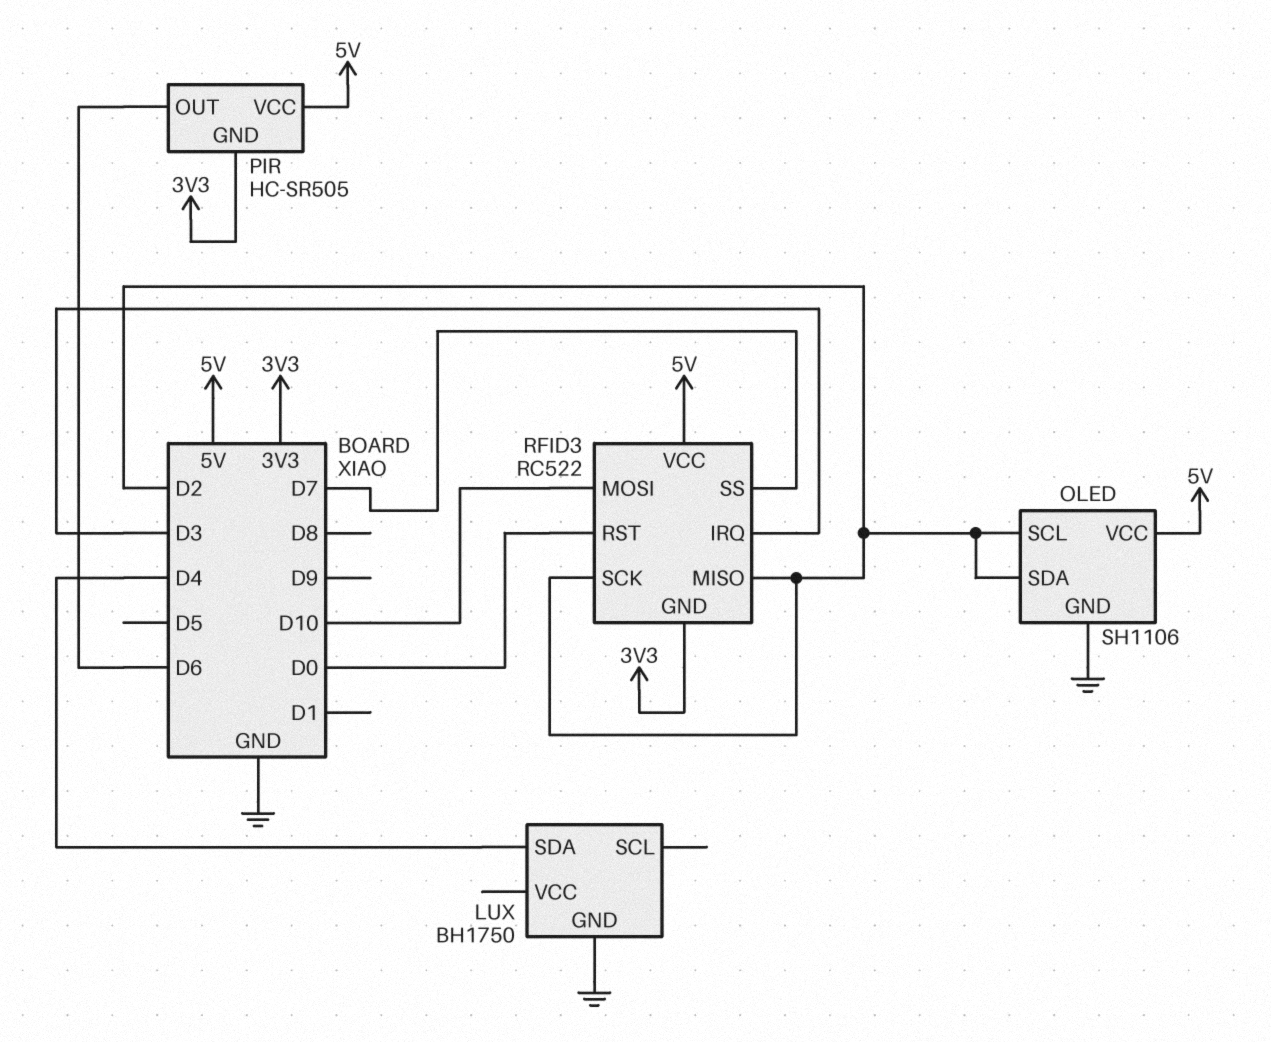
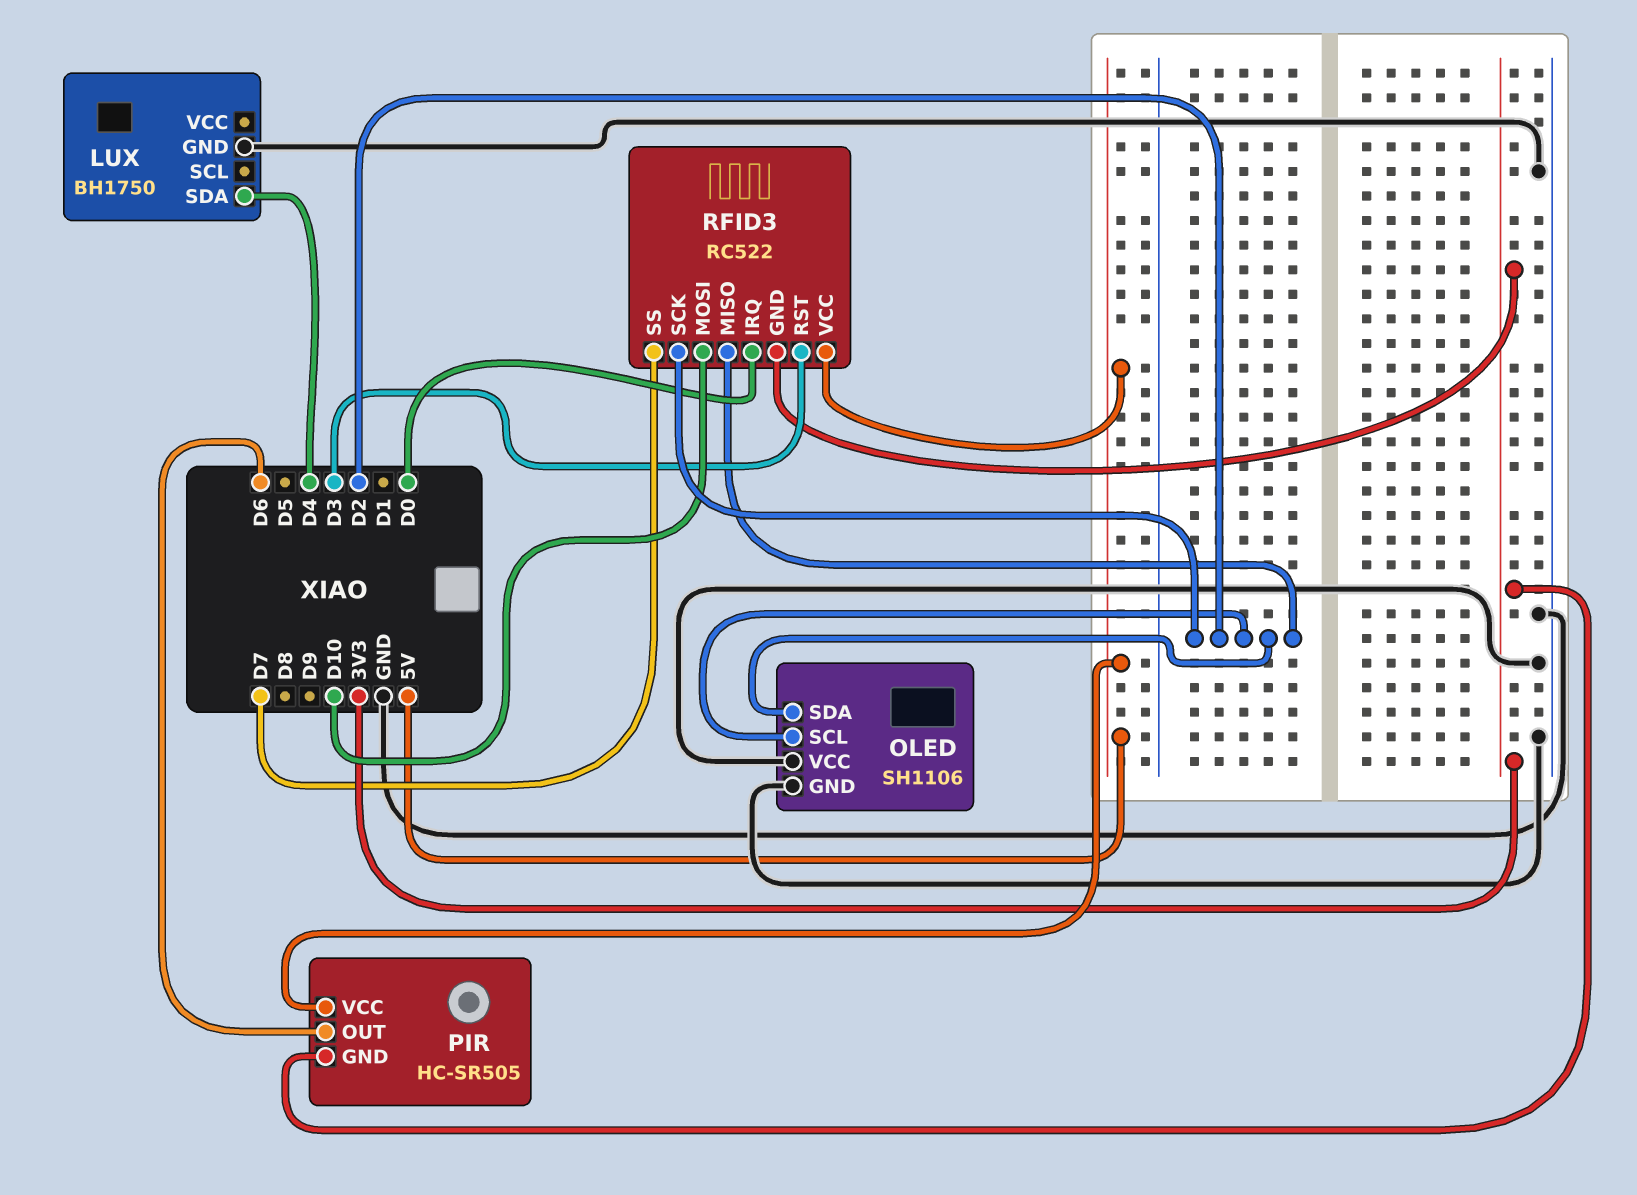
OLED pin VCC: 5V -> GND
RFID3 pin IRQ: D3 -> D0
RFID3 pin RST: D0 -> D3

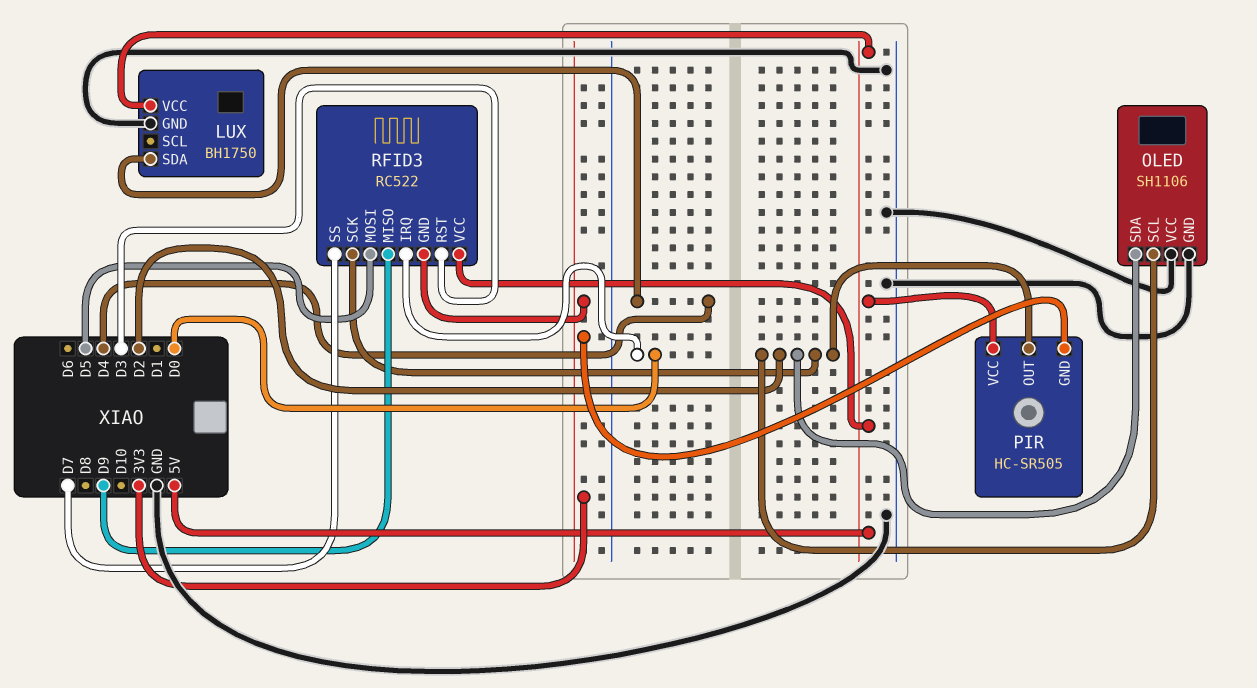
LUX pin VCC: none -> 5V
PIR pin OUT: D6 -> D2
RFID3 pin MISO: D2 -> D9
RFID3 pin MOSI: D10 -> D5

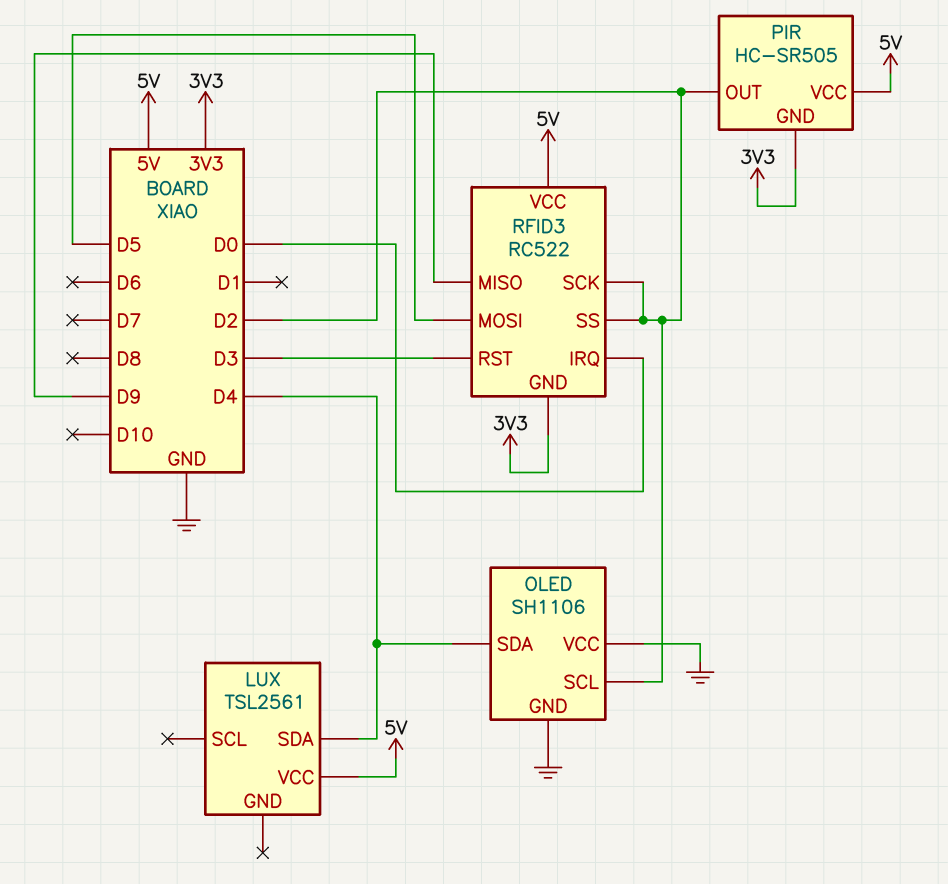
LUX: BH1750 -> TSL2561
LUX pin GND: GND -> none
OLED pin SDA: D2 -> D4
RFID3 pin SS: D7 -> D2

